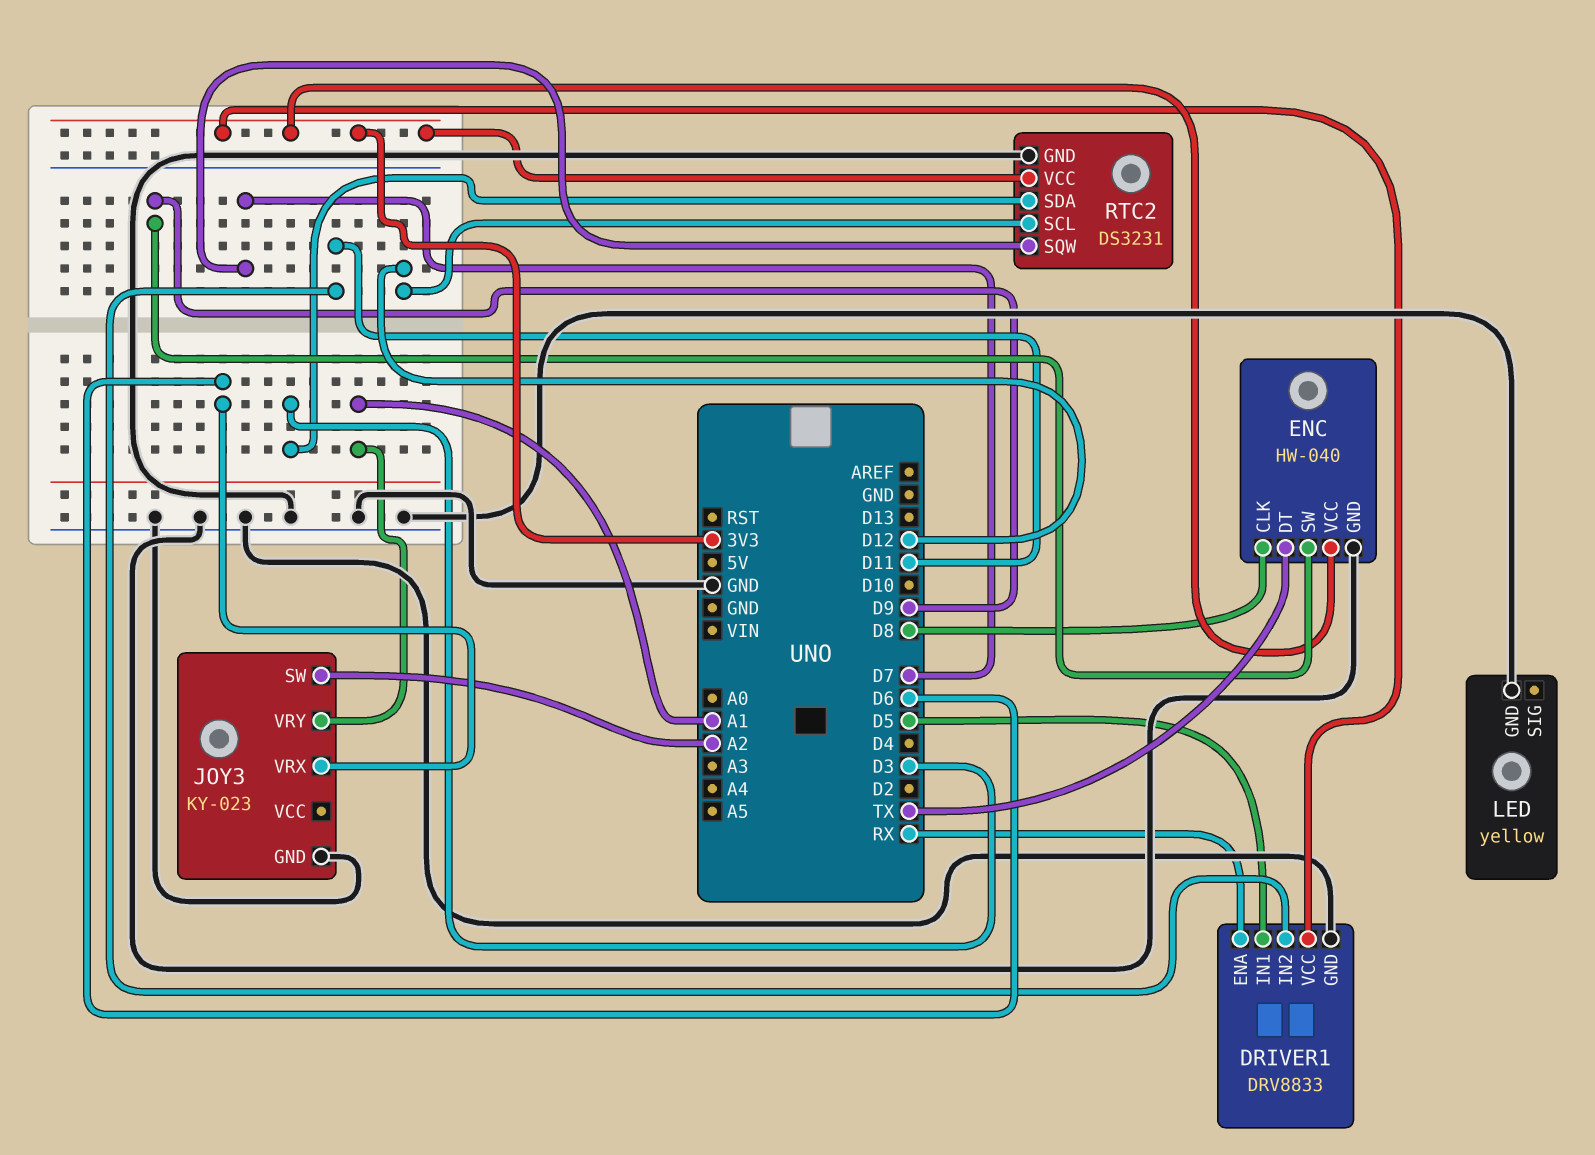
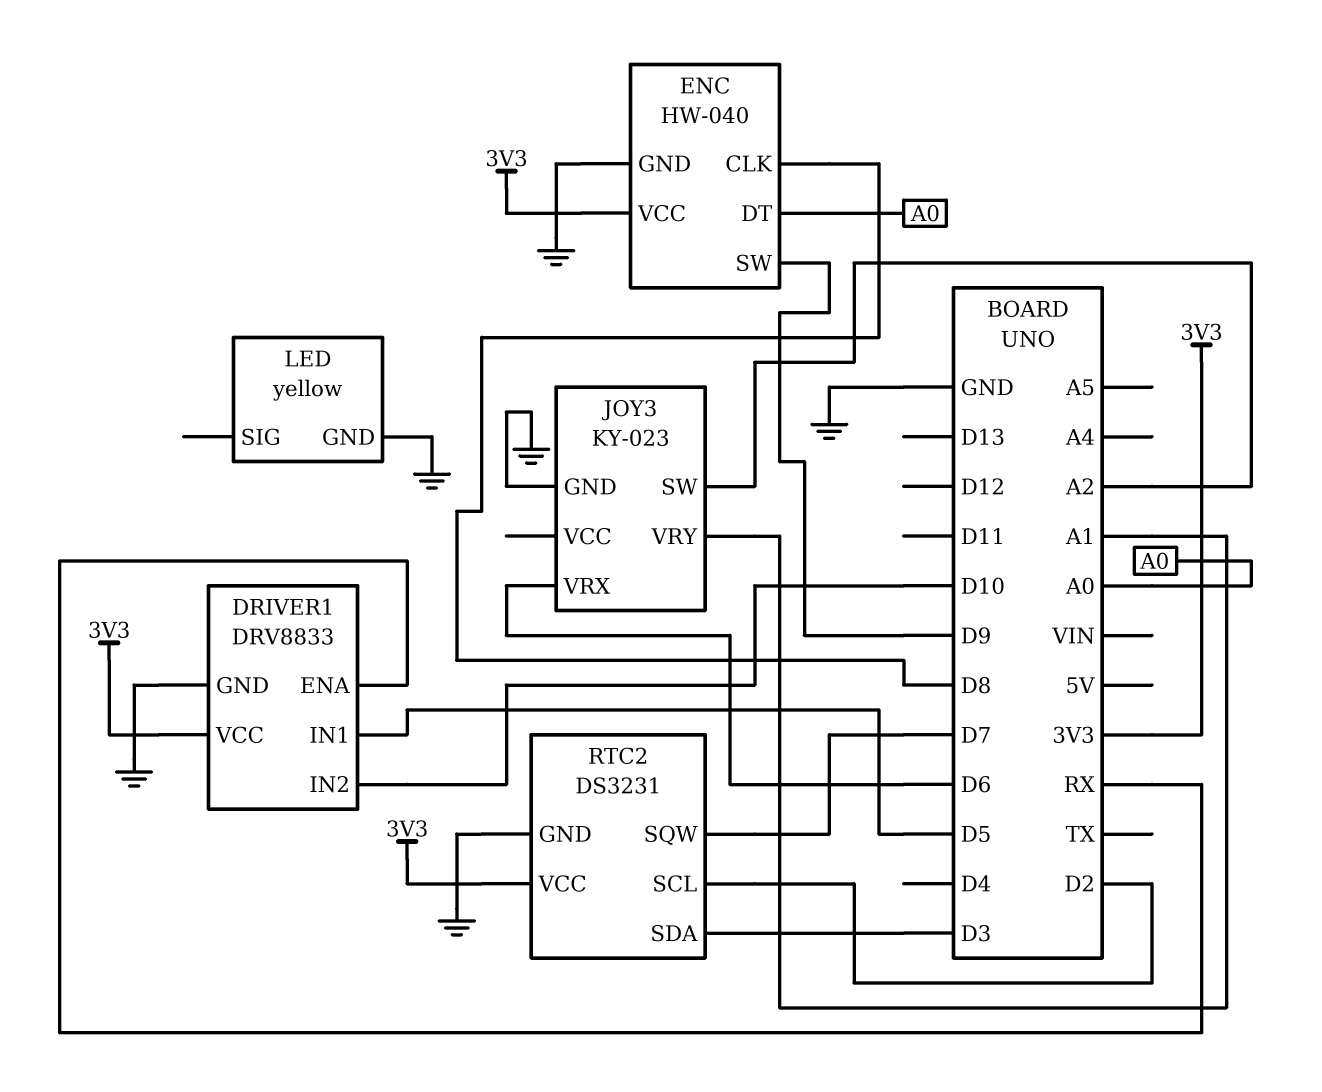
DRIVER1 pin IN2: D11 -> D10
ENC pin DT: TX -> A0
RTC2 pin SCL: D12 -> D2

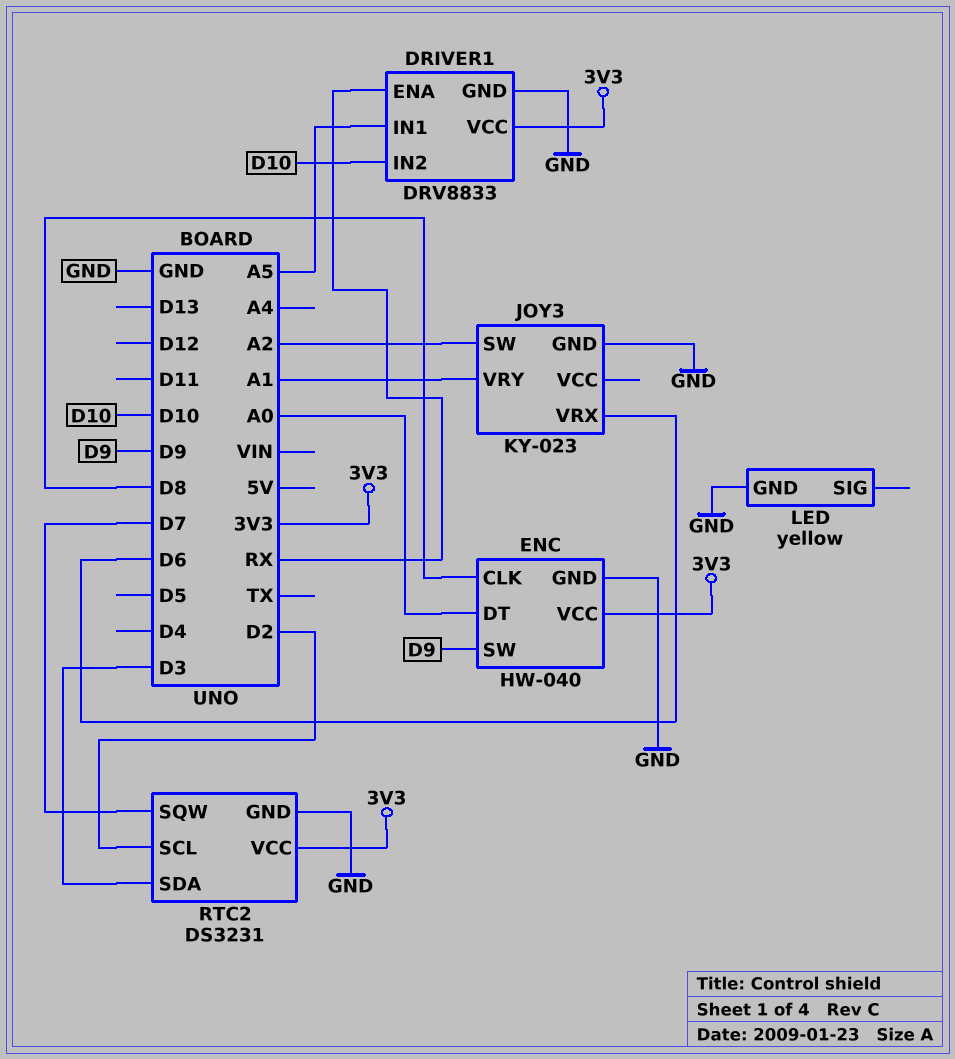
DRIVER1 pin IN1: D5 -> A5

